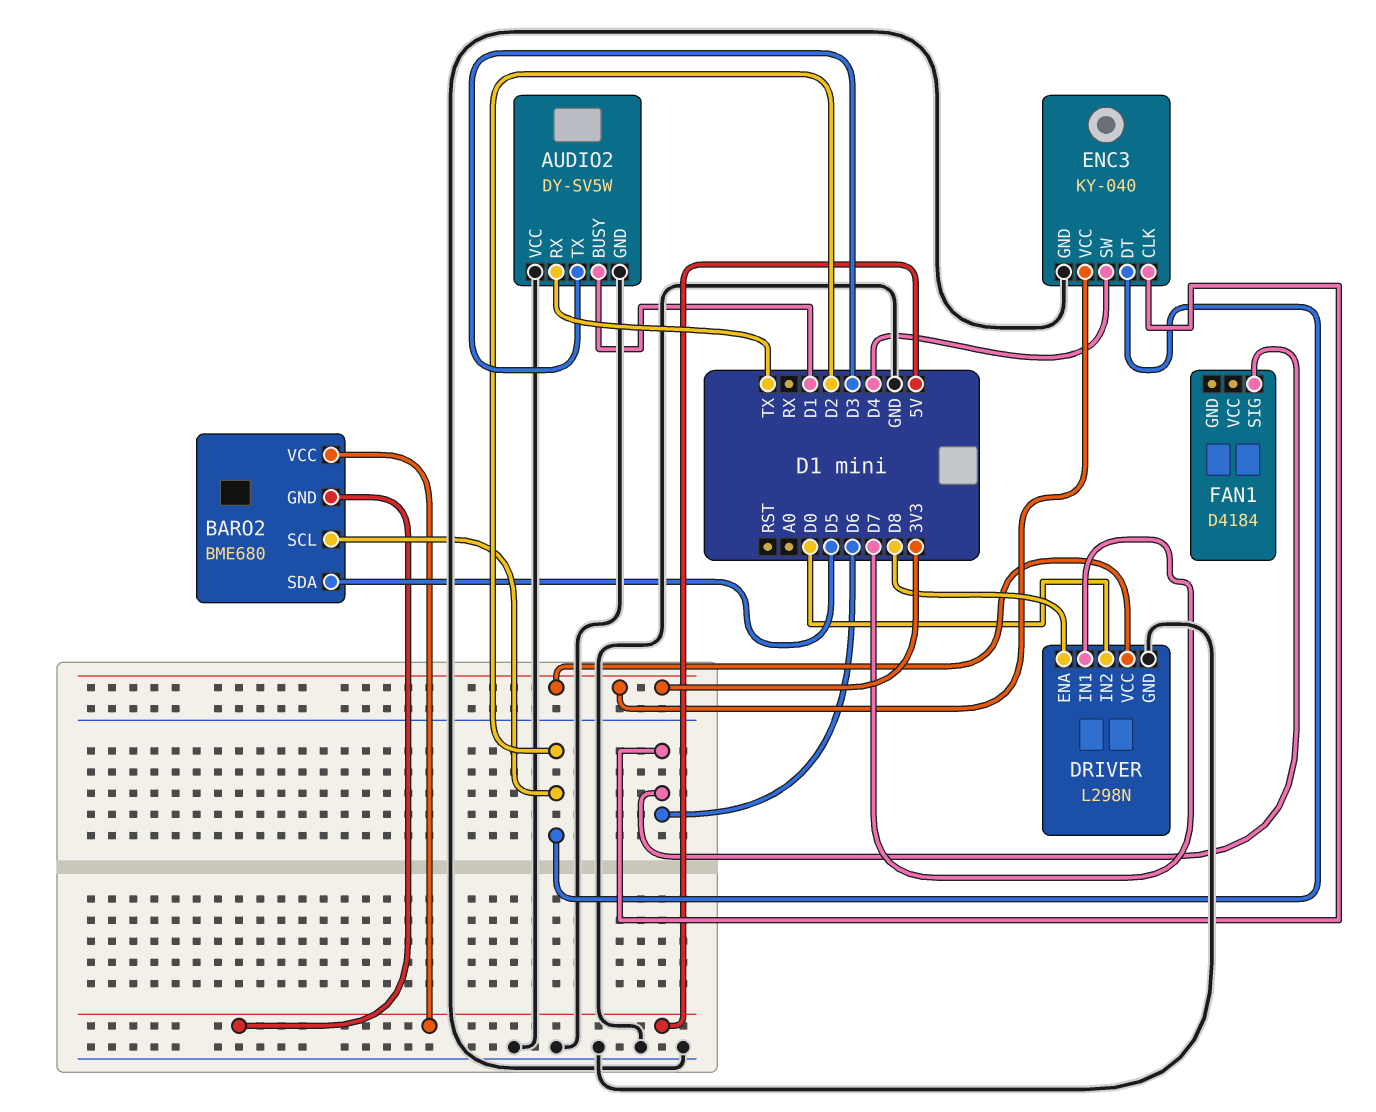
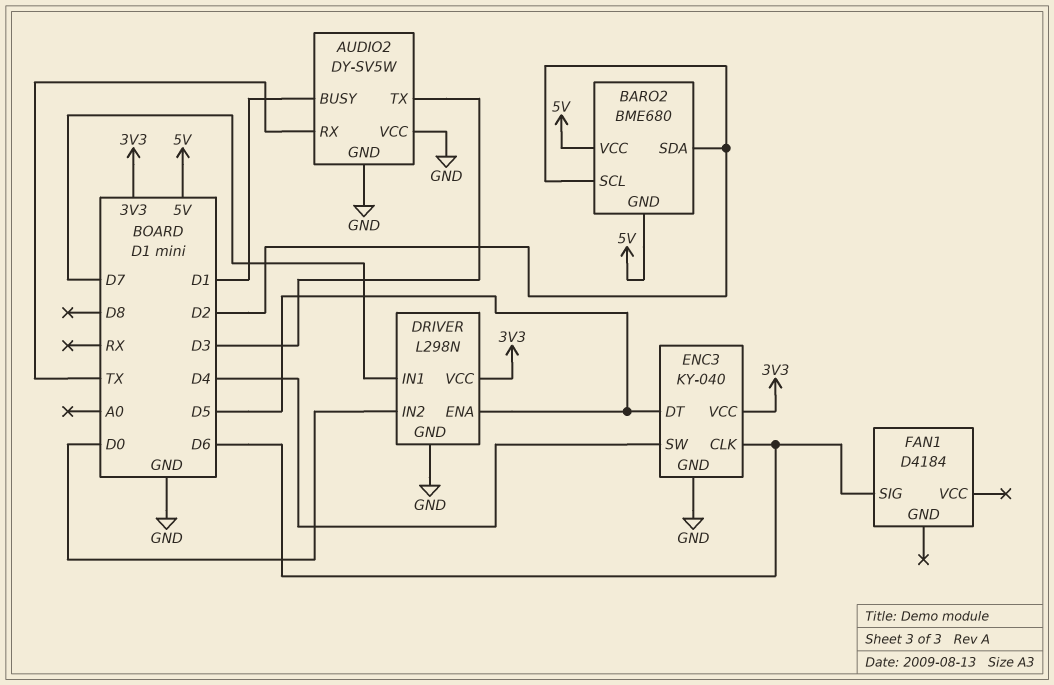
BARO2 pin SDA: D5 -> D2
DRIVER pin ENA: D8 -> D5
ENC3 pin DT: D2 -> D5

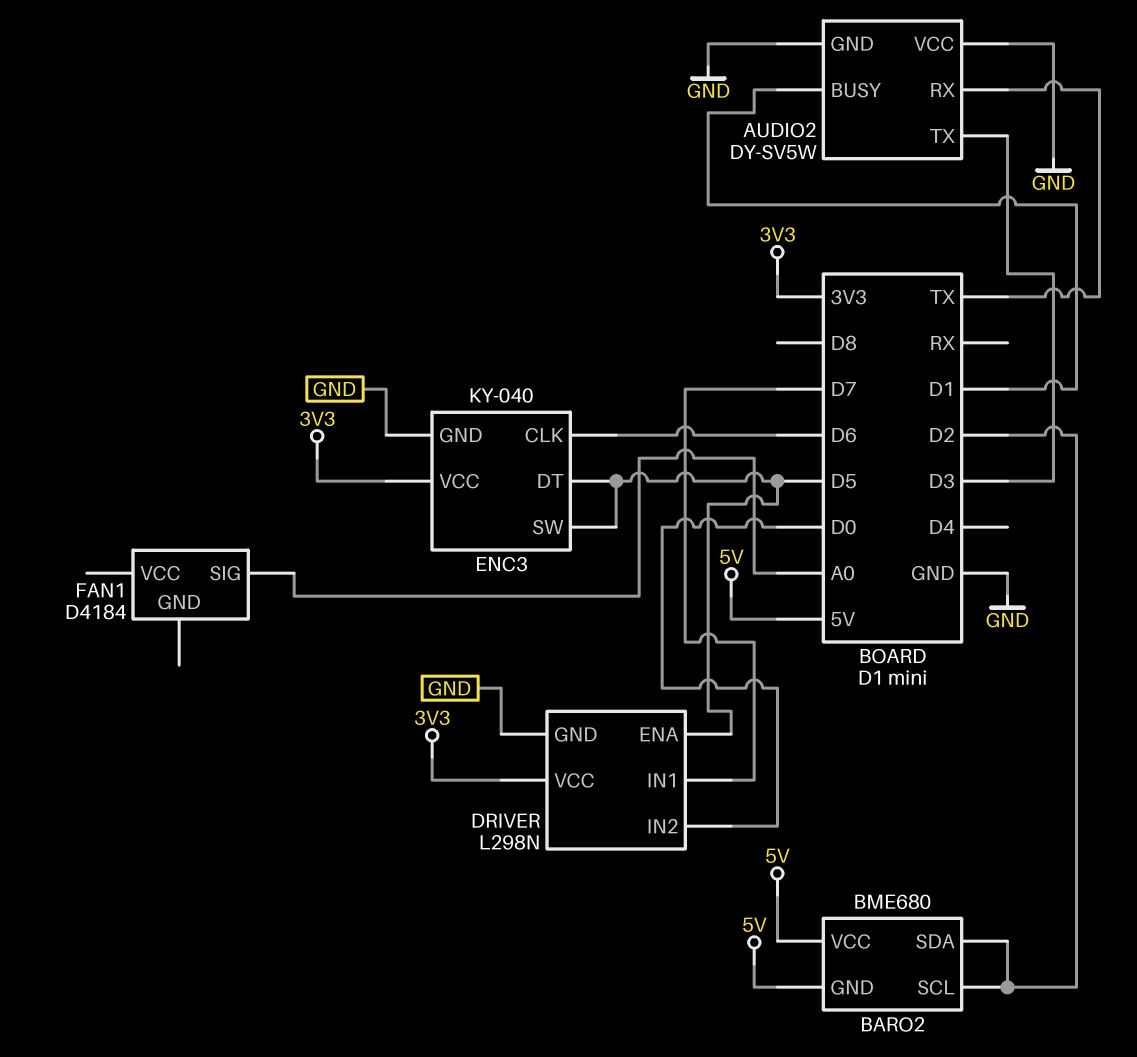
ENC3 pin SW: D4 -> D5
FAN1 pin SIG: D6 -> A0

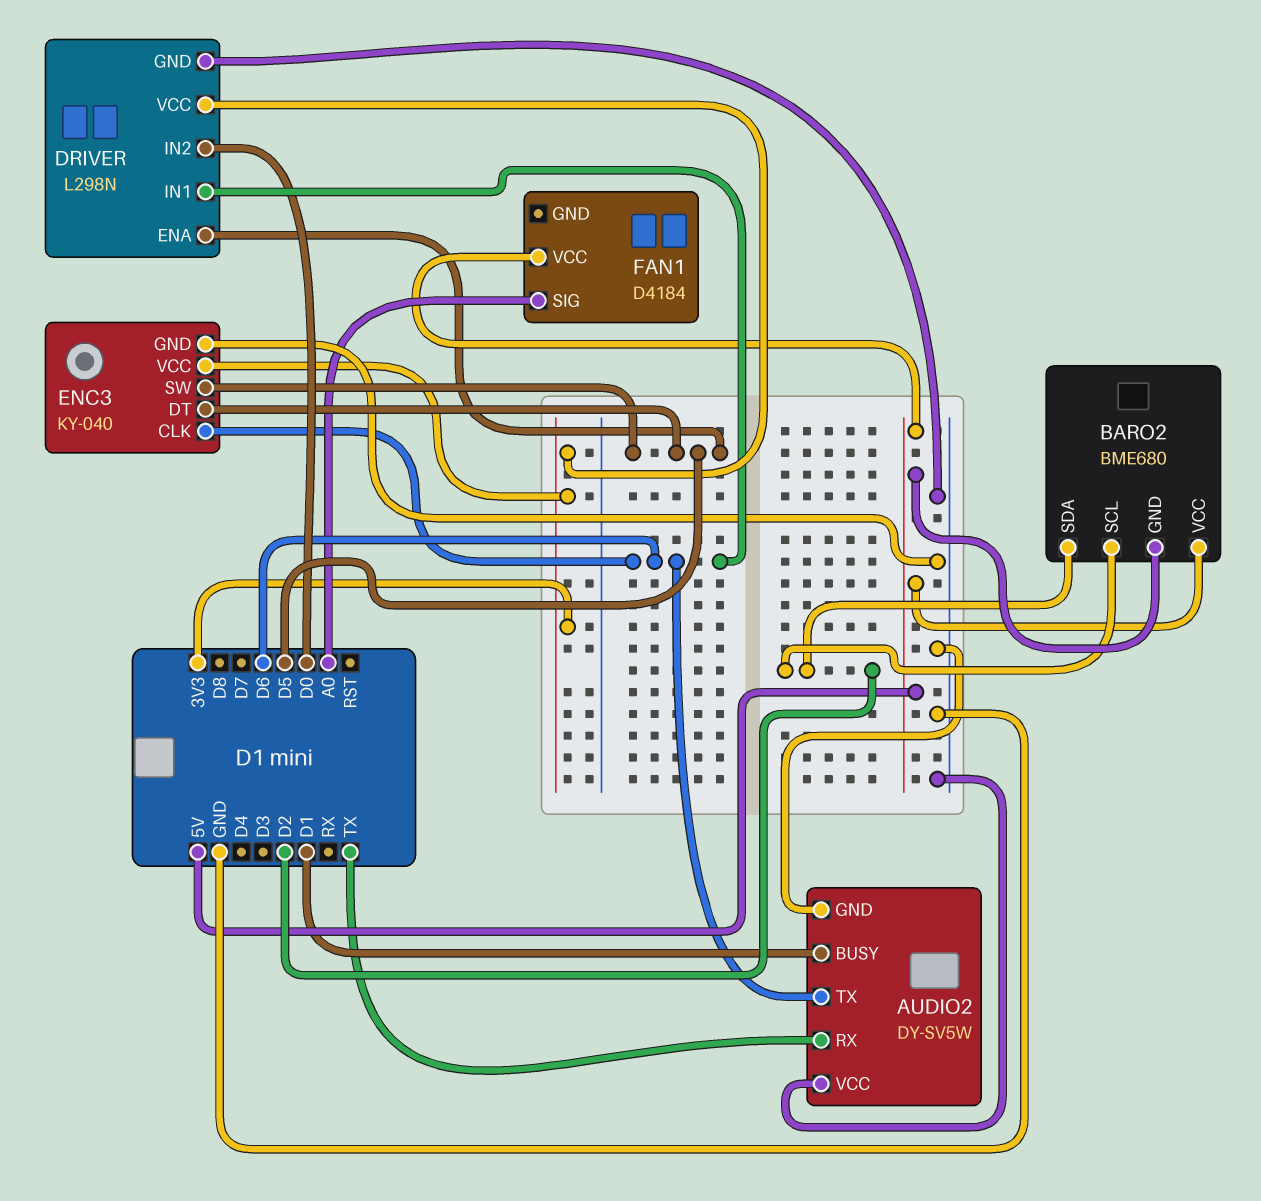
AUDIO2 pin TX: D3 -> D6
DRIVER pin IN1: D7 -> D6
FAN1 pin VCC: none -> 5V

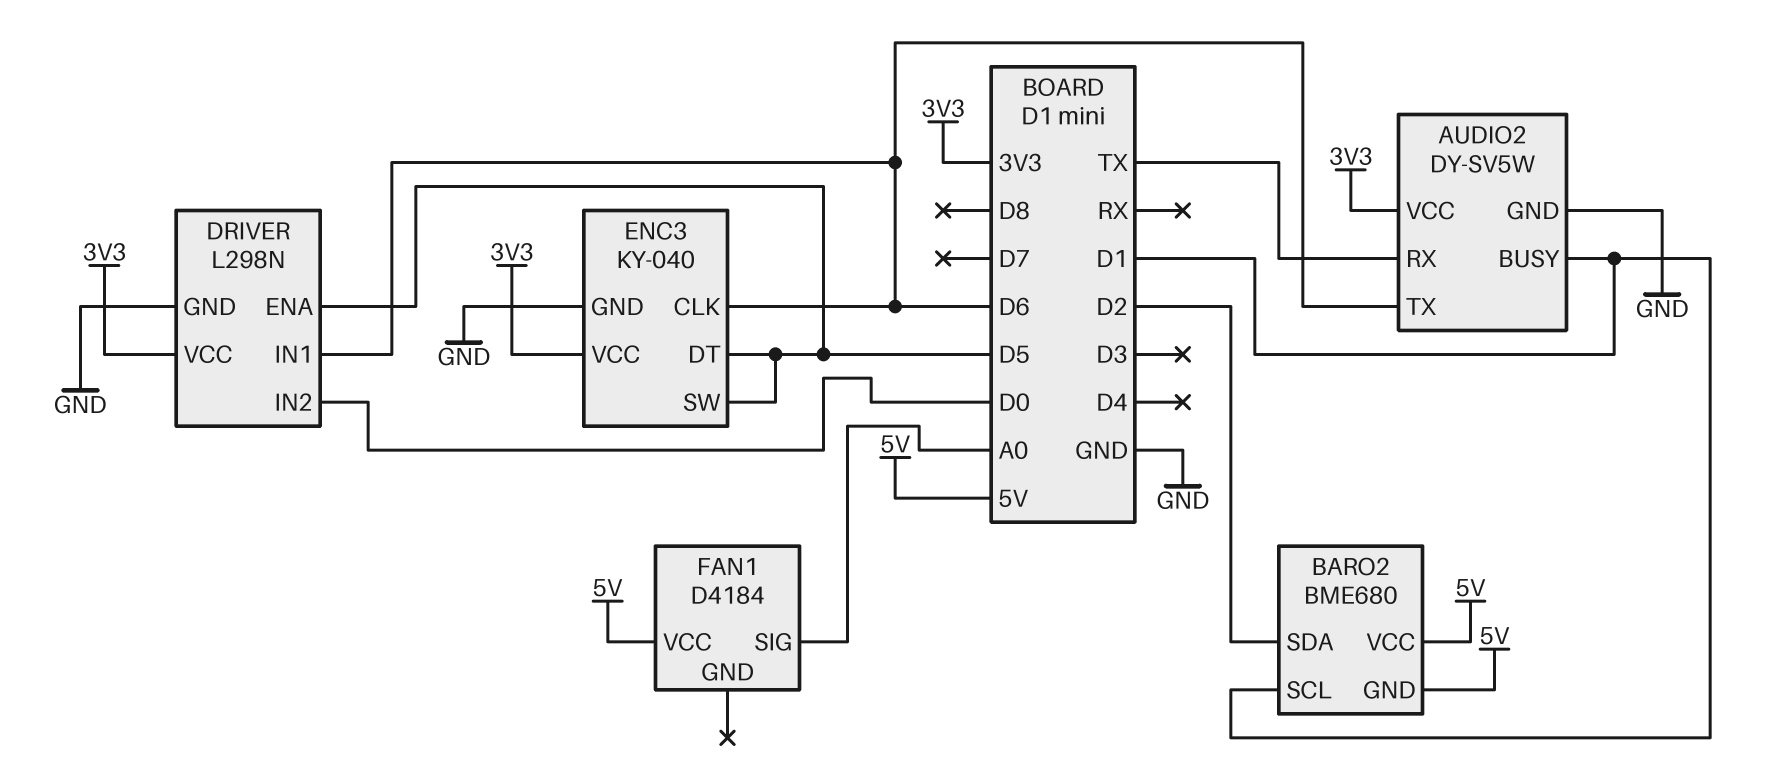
AUDIO2 pin VCC: GND -> 3V3
BARO2 pin SCL: D2 -> D1

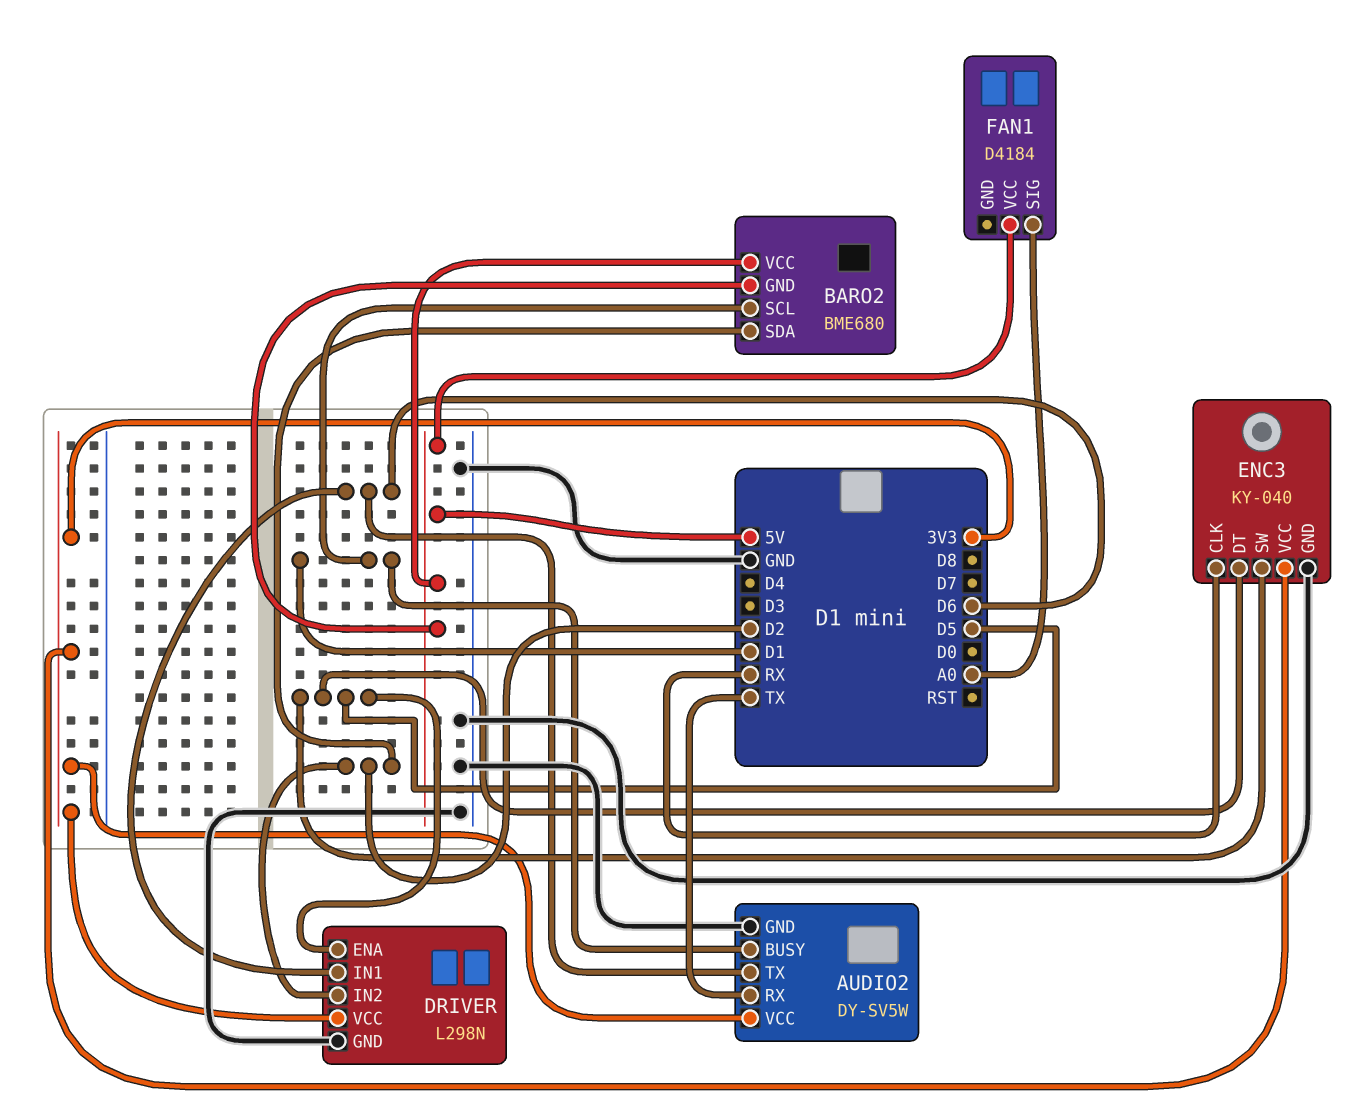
DRIVER pin IN2: D0 -> D2
ENC3 pin CLK: D6 -> RX

